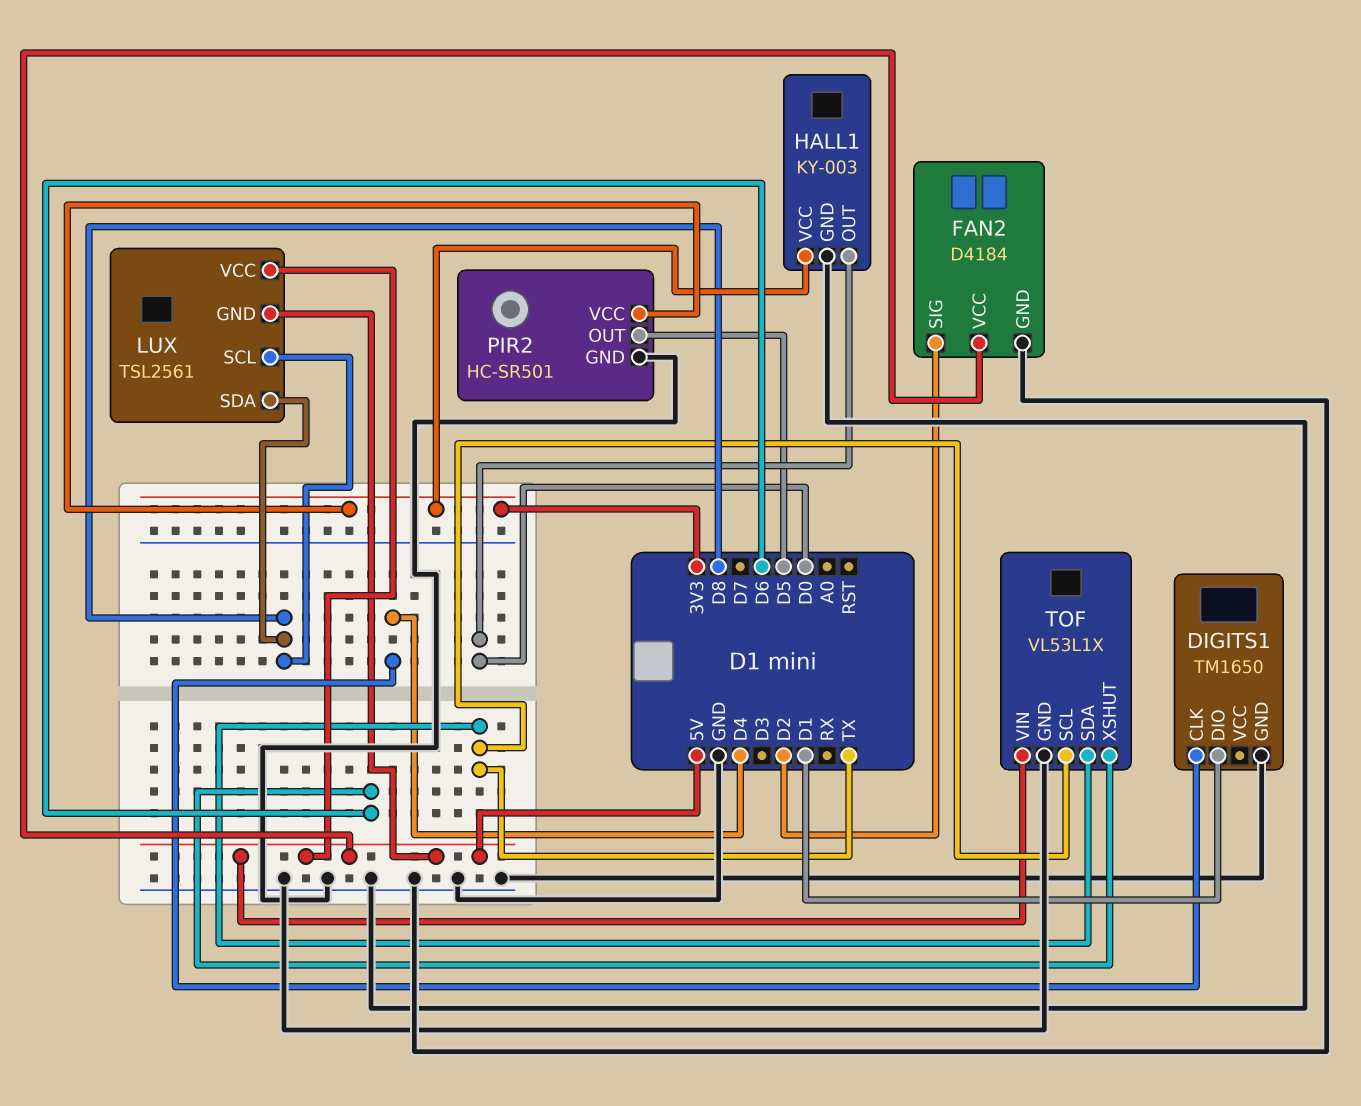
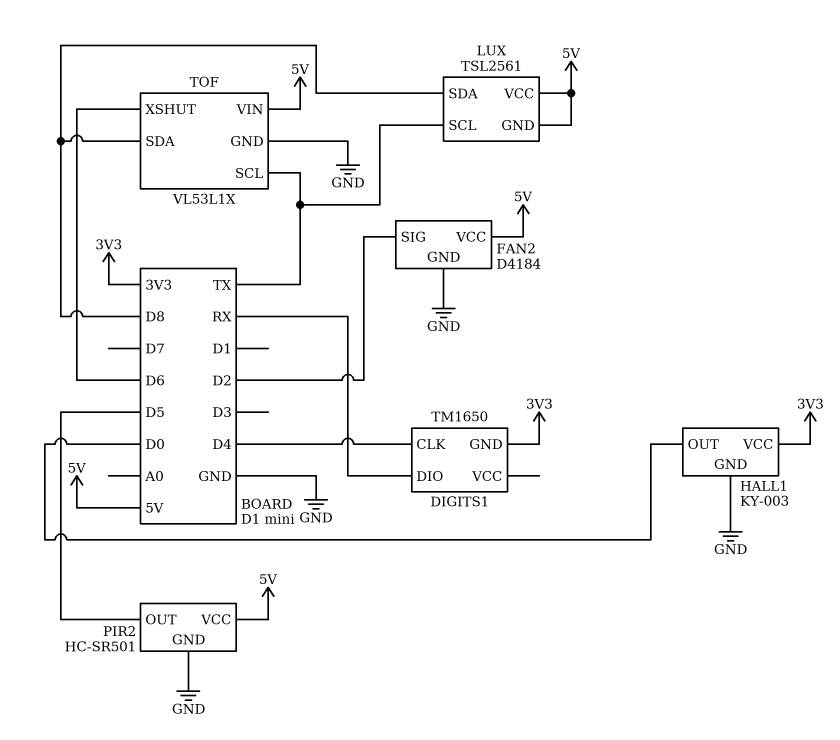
DIGITS1 pin DIO: D1 -> RX
DIGITS1 pin GND: GND -> 3V3
LUX pin SCL: D8 -> TX
PIR2 pin VCC: 3V3 -> 5V
TOF pin SDA: TX -> D8

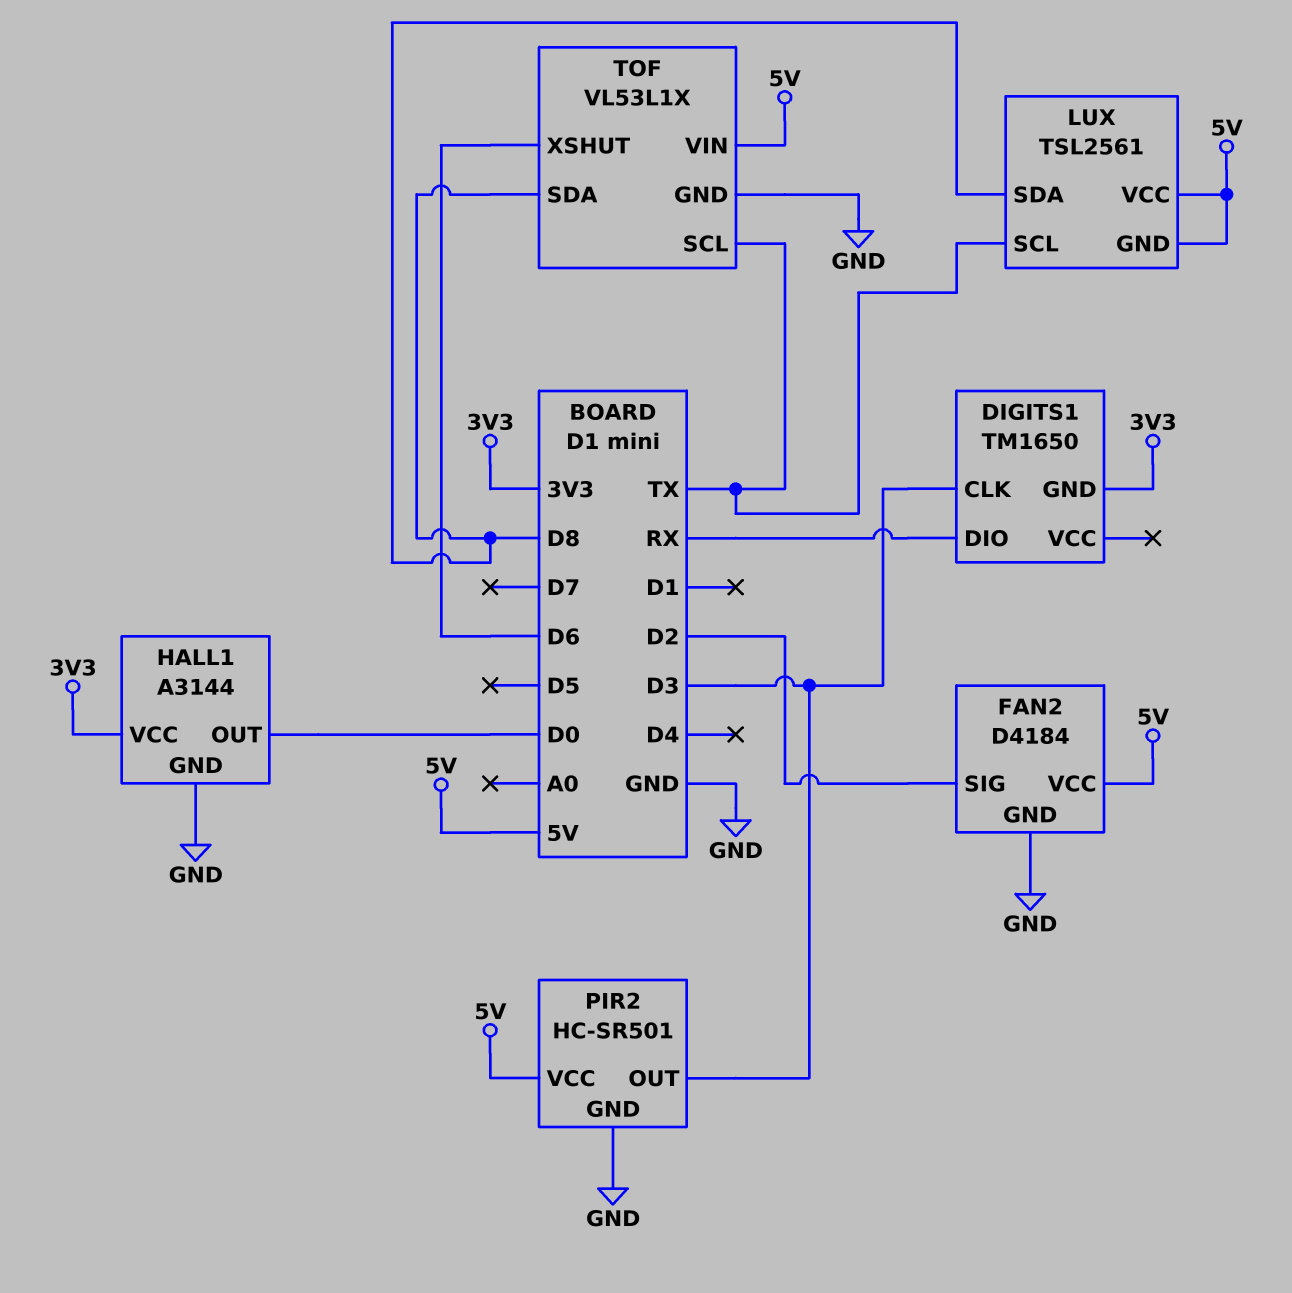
DIGITS1 pin CLK: D4 -> D3
HALL1: KY-003 -> A3144
PIR2 pin OUT: D5 -> D3

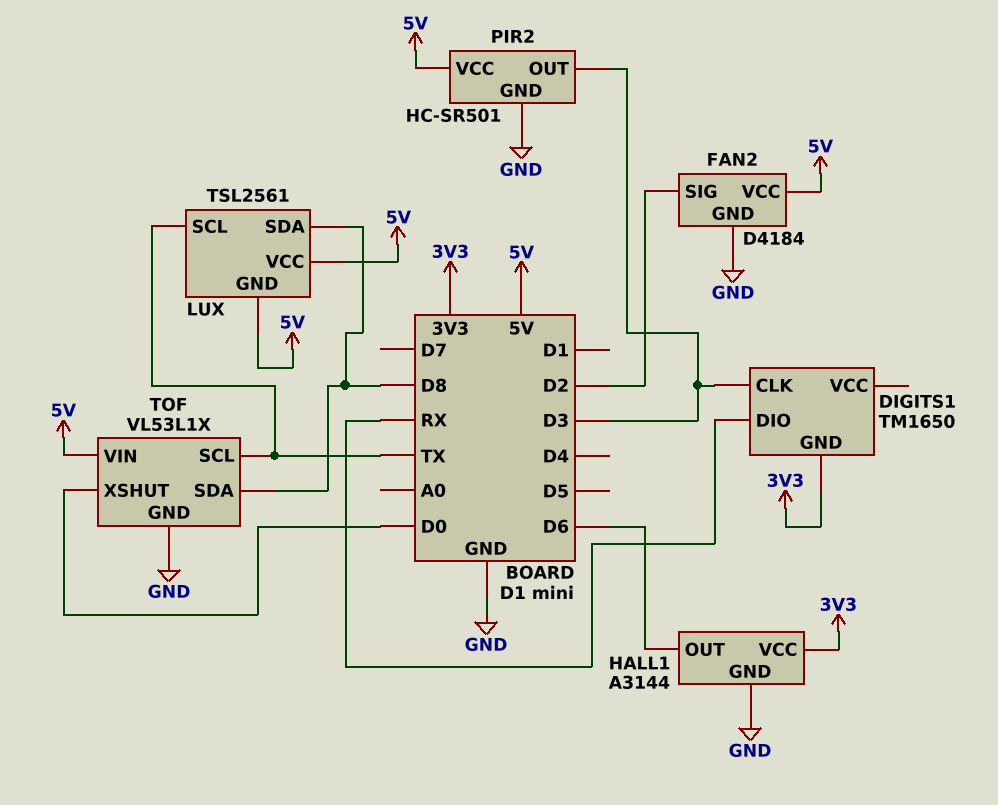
HALL1 pin OUT: D0 -> D6
TOF pin XSHUT: D6 -> D0

